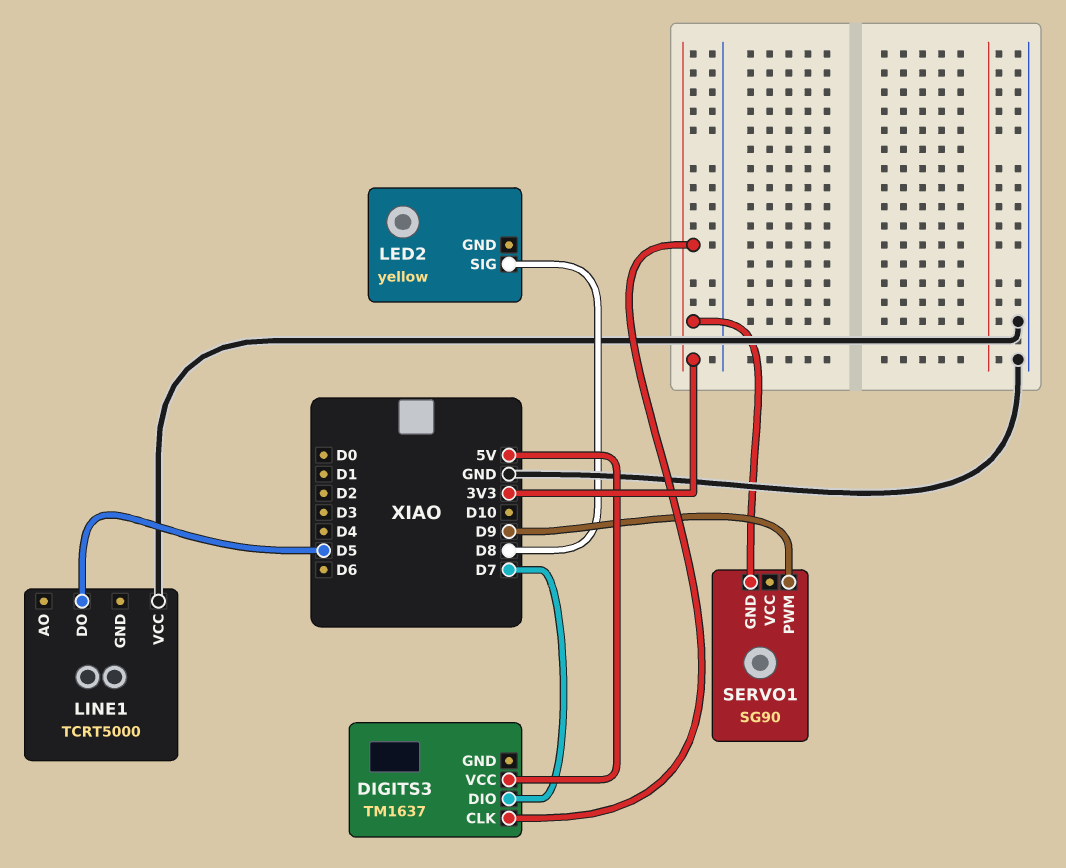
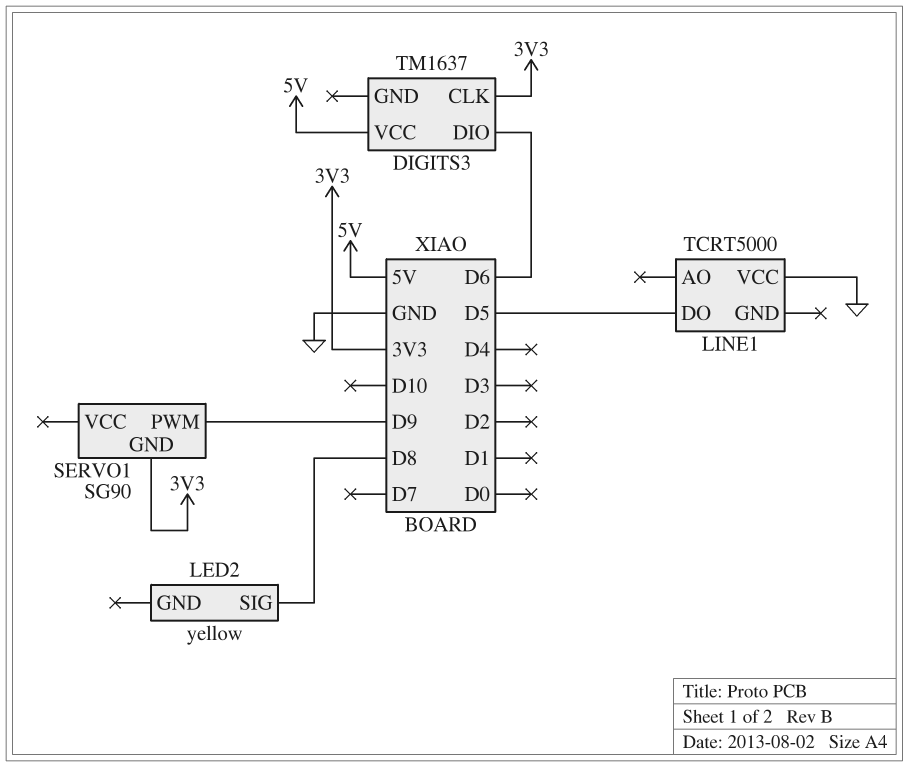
DIGITS3 pin DIO: D7 -> D6

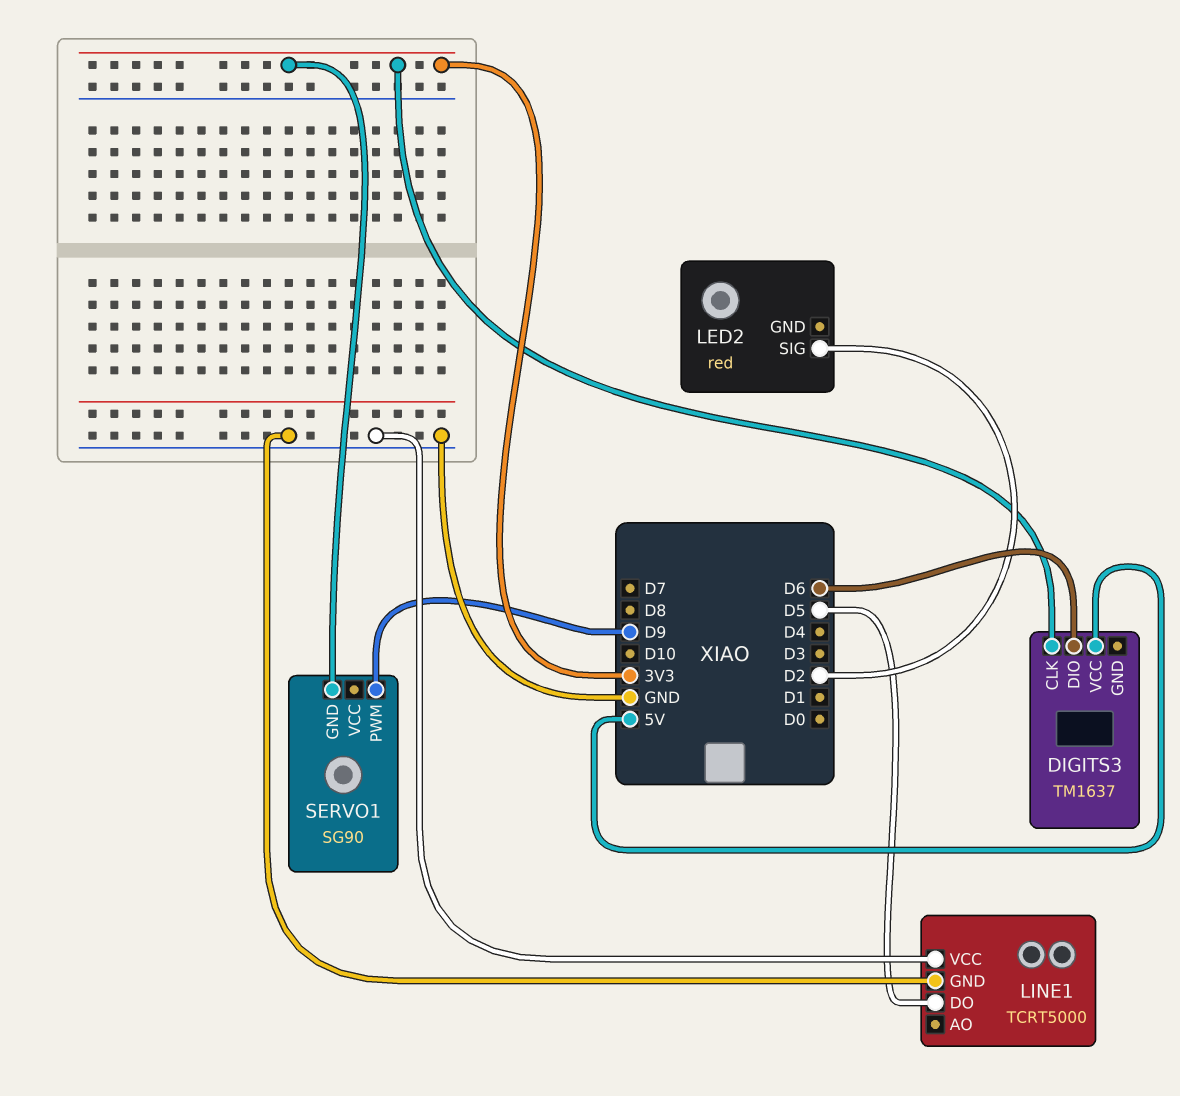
LED2: yellow -> red
LED2 pin SIG: D8 -> D2
LINE1 pin GND: none -> GND

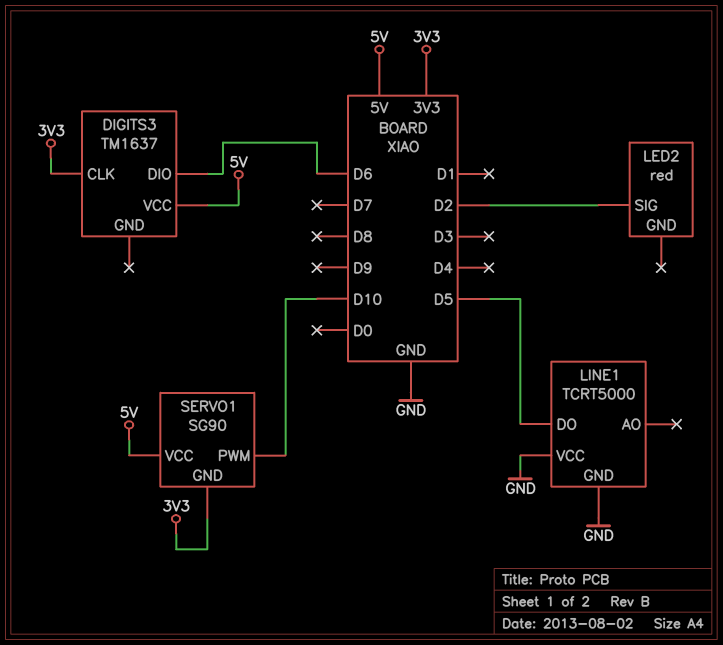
SERVO1 pin PWM: D9 -> D10
SERVO1 pin VCC: none -> 5V

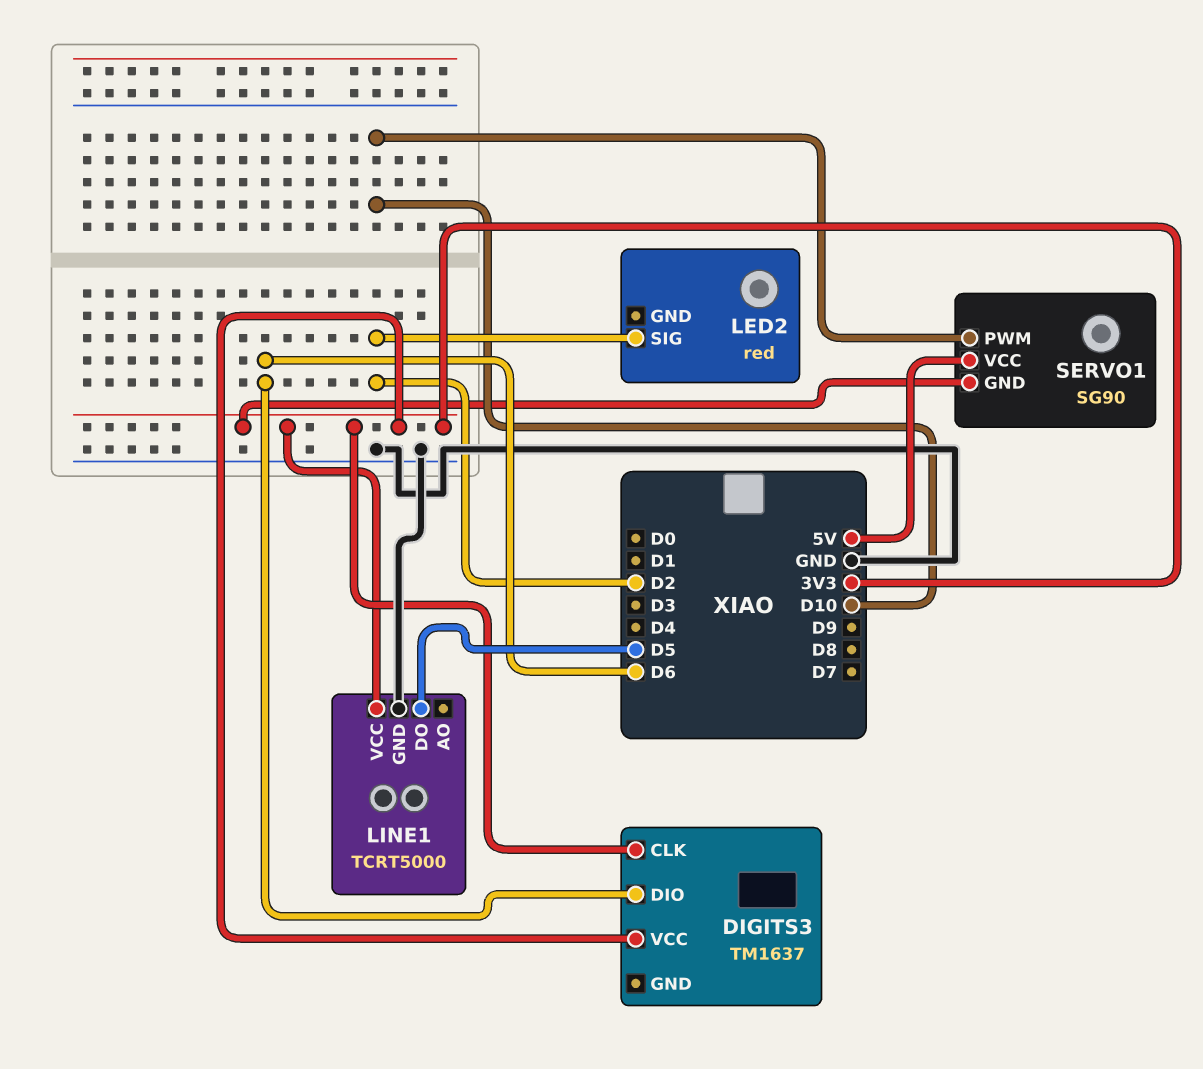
DIGITS3 pin VCC: 5V -> 3V3
LINE1 pin VCC: GND -> 3V3

